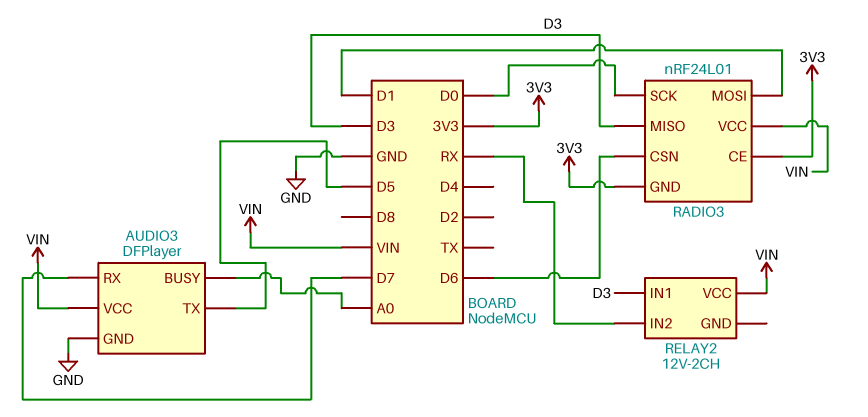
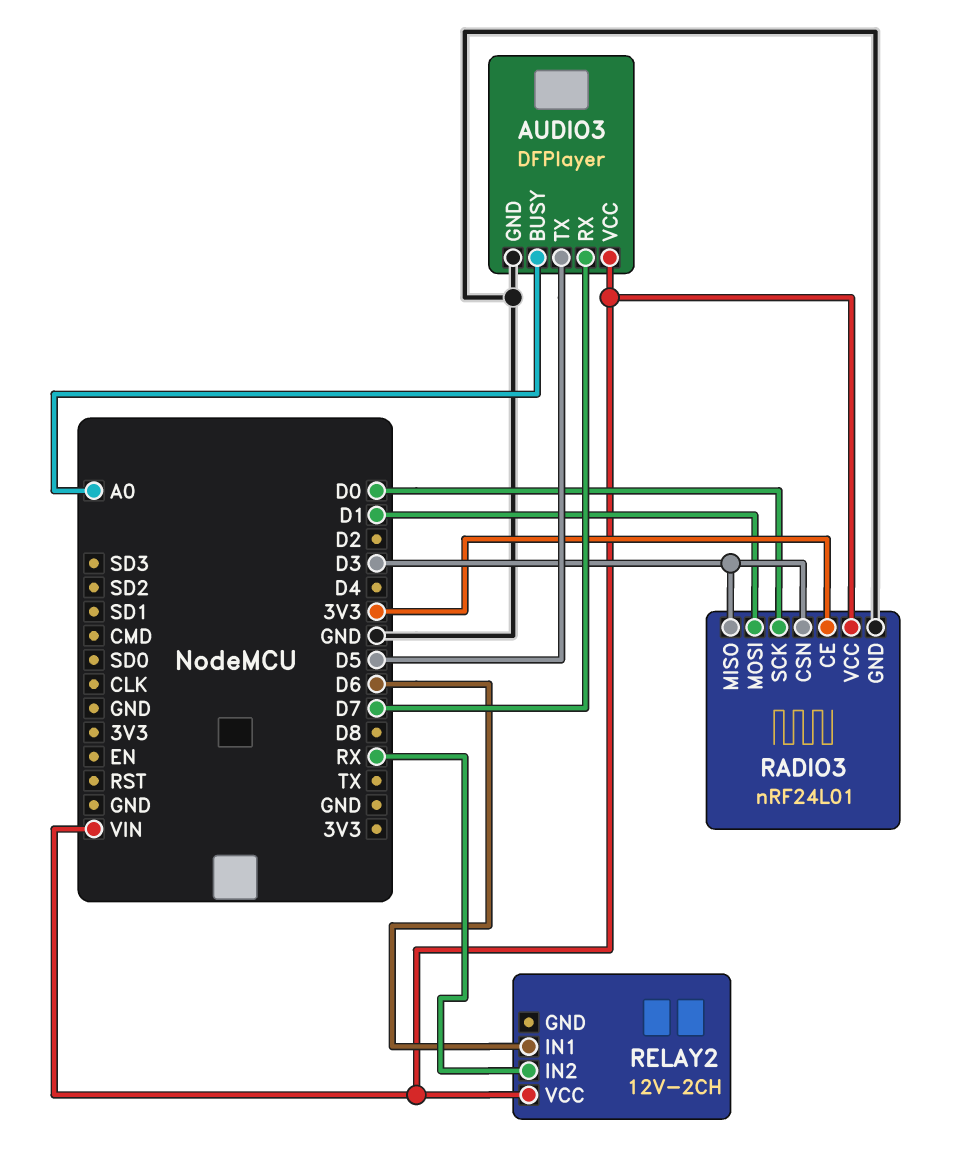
RADIO3 pin CSN: D6 -> D3
RADIO3 pin GND: 3V3 -> GND
RELAY2 pin IN1: D3 -> D6

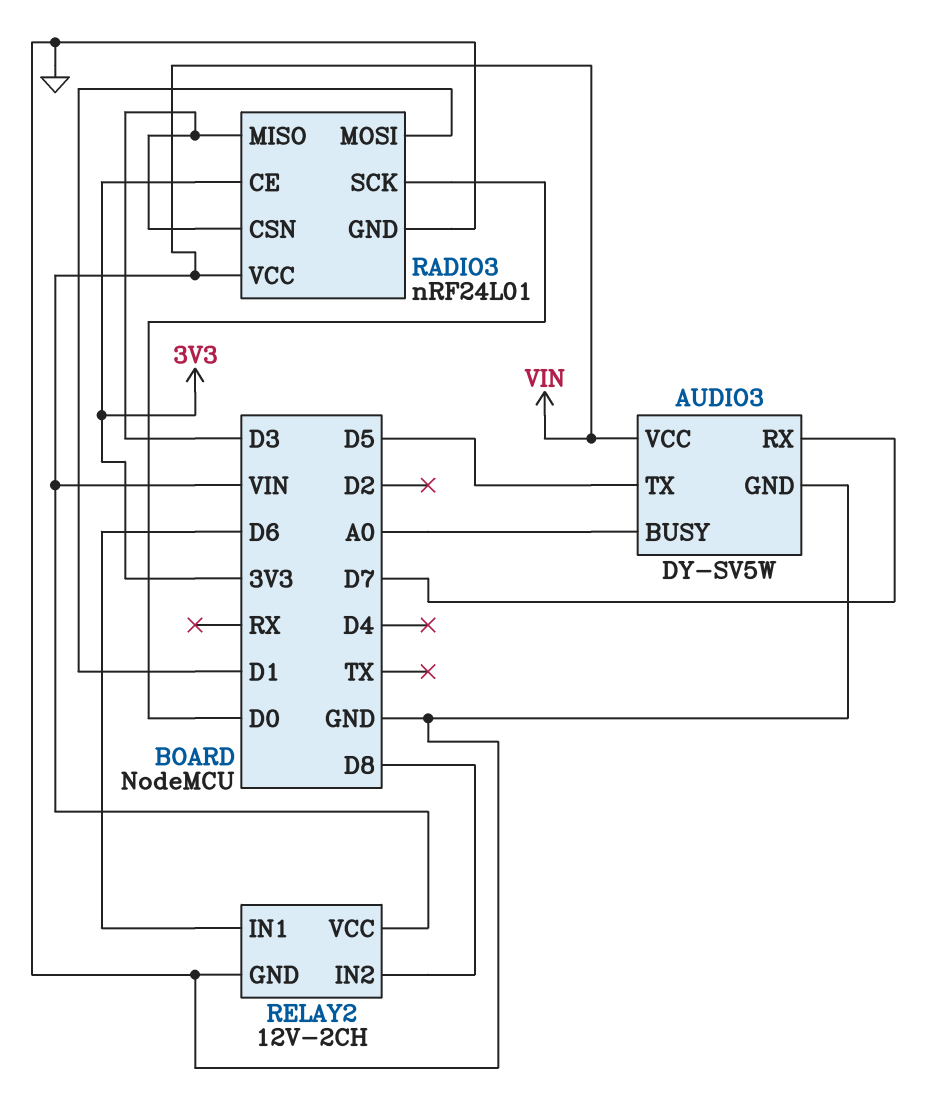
AUDIO3: DFPlayer -> DY-SV5W
RELAY2 pin GND: none -> GND
RELAY2 pin IN2: RX -> D8

